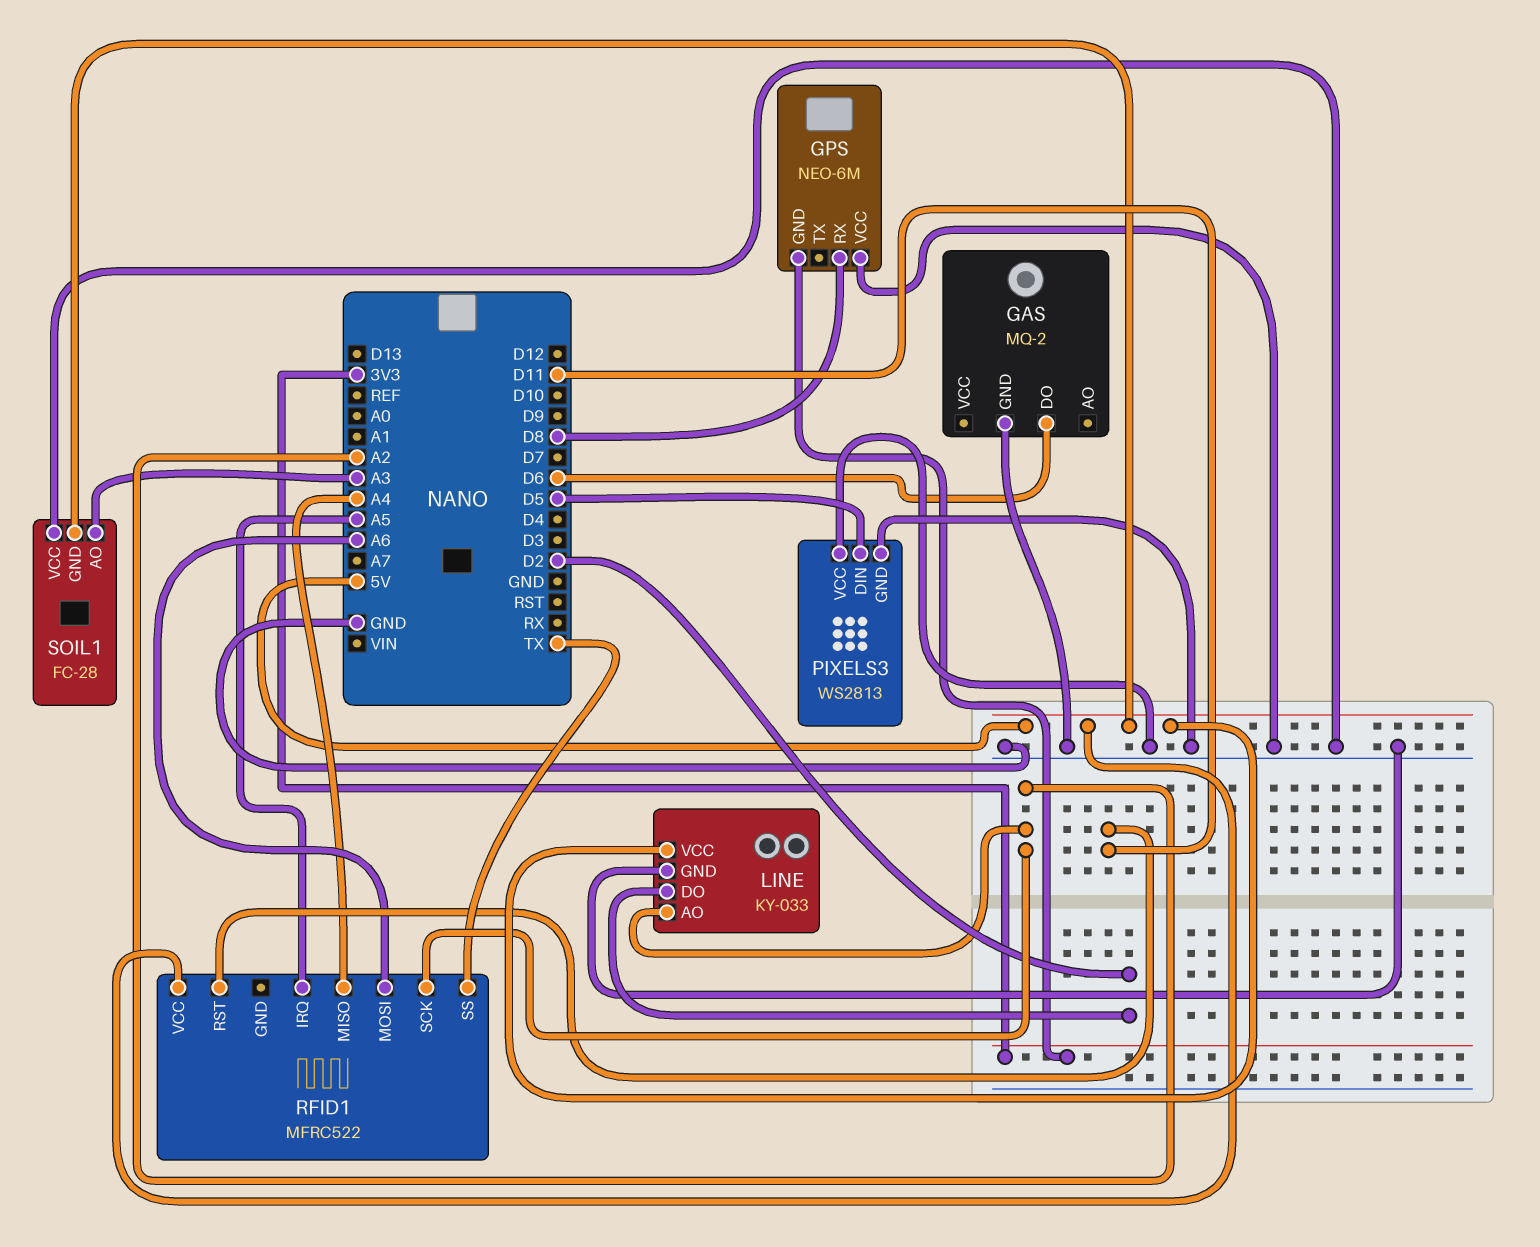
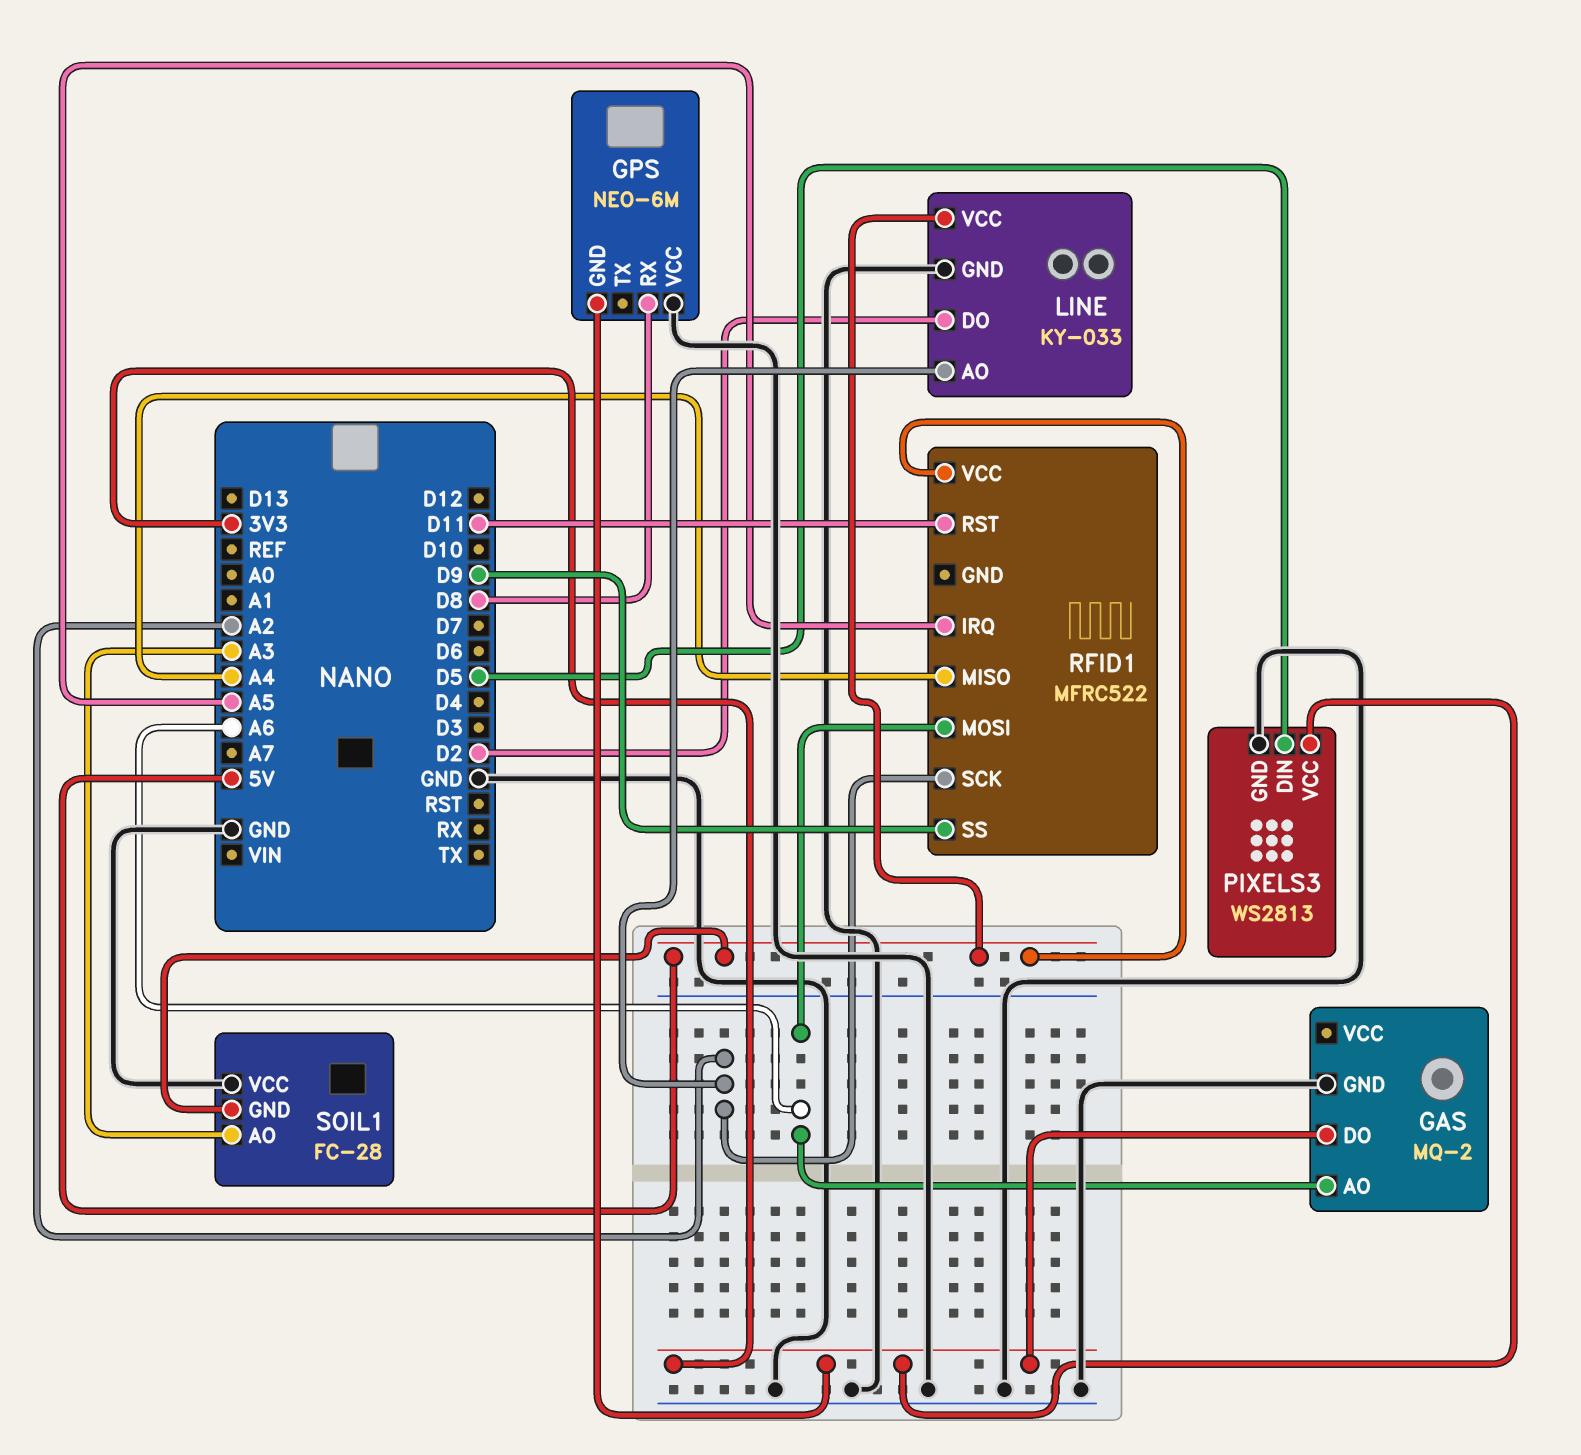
GAS pin AO: none -> A6
GAS pin DO: D6 -> 3V3
PIXELS3 pin VCC: GND -> 3V3
RFID1 pin SS: TX -> D9

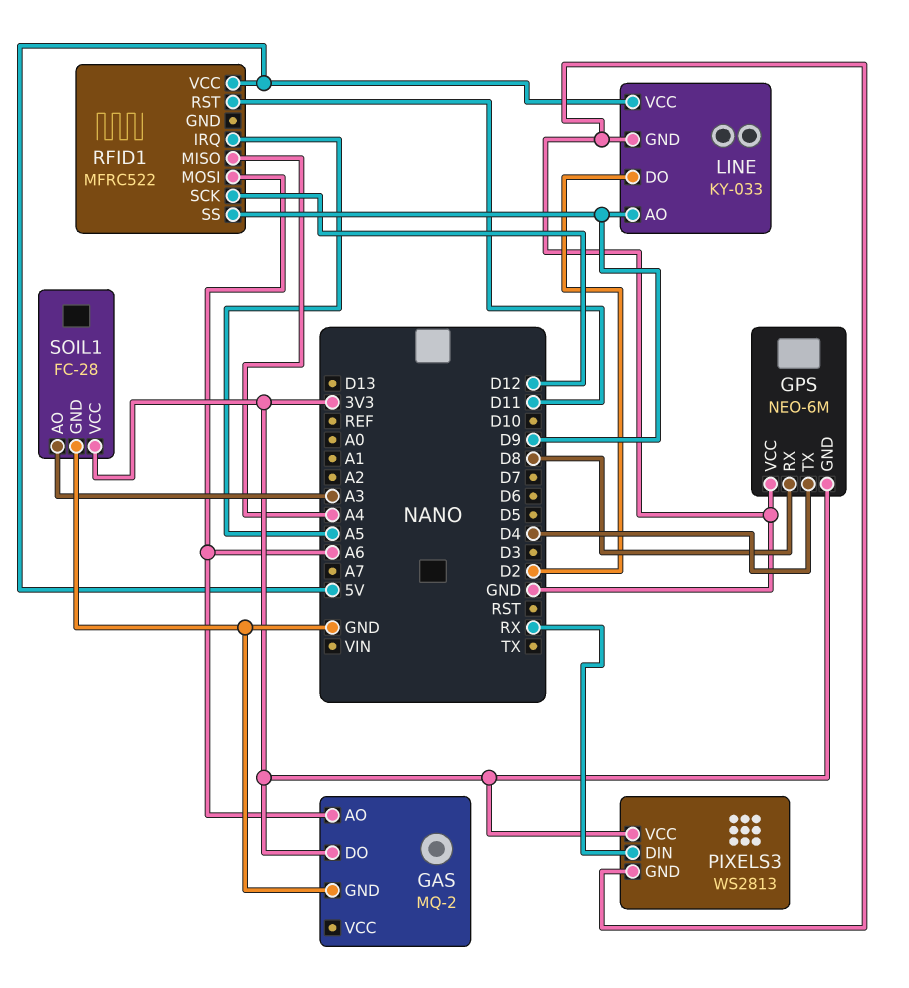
GPS pin TX: none -> D4
LINE pin AO: A2 -> D9
PIXELS3 pin DIN: D5 -> RX
RFID1 pin SCK: A2 -> D12
SOIL1 pin GND: 5V -> GND
SOIL1 pin VCC: GND -> 3V3

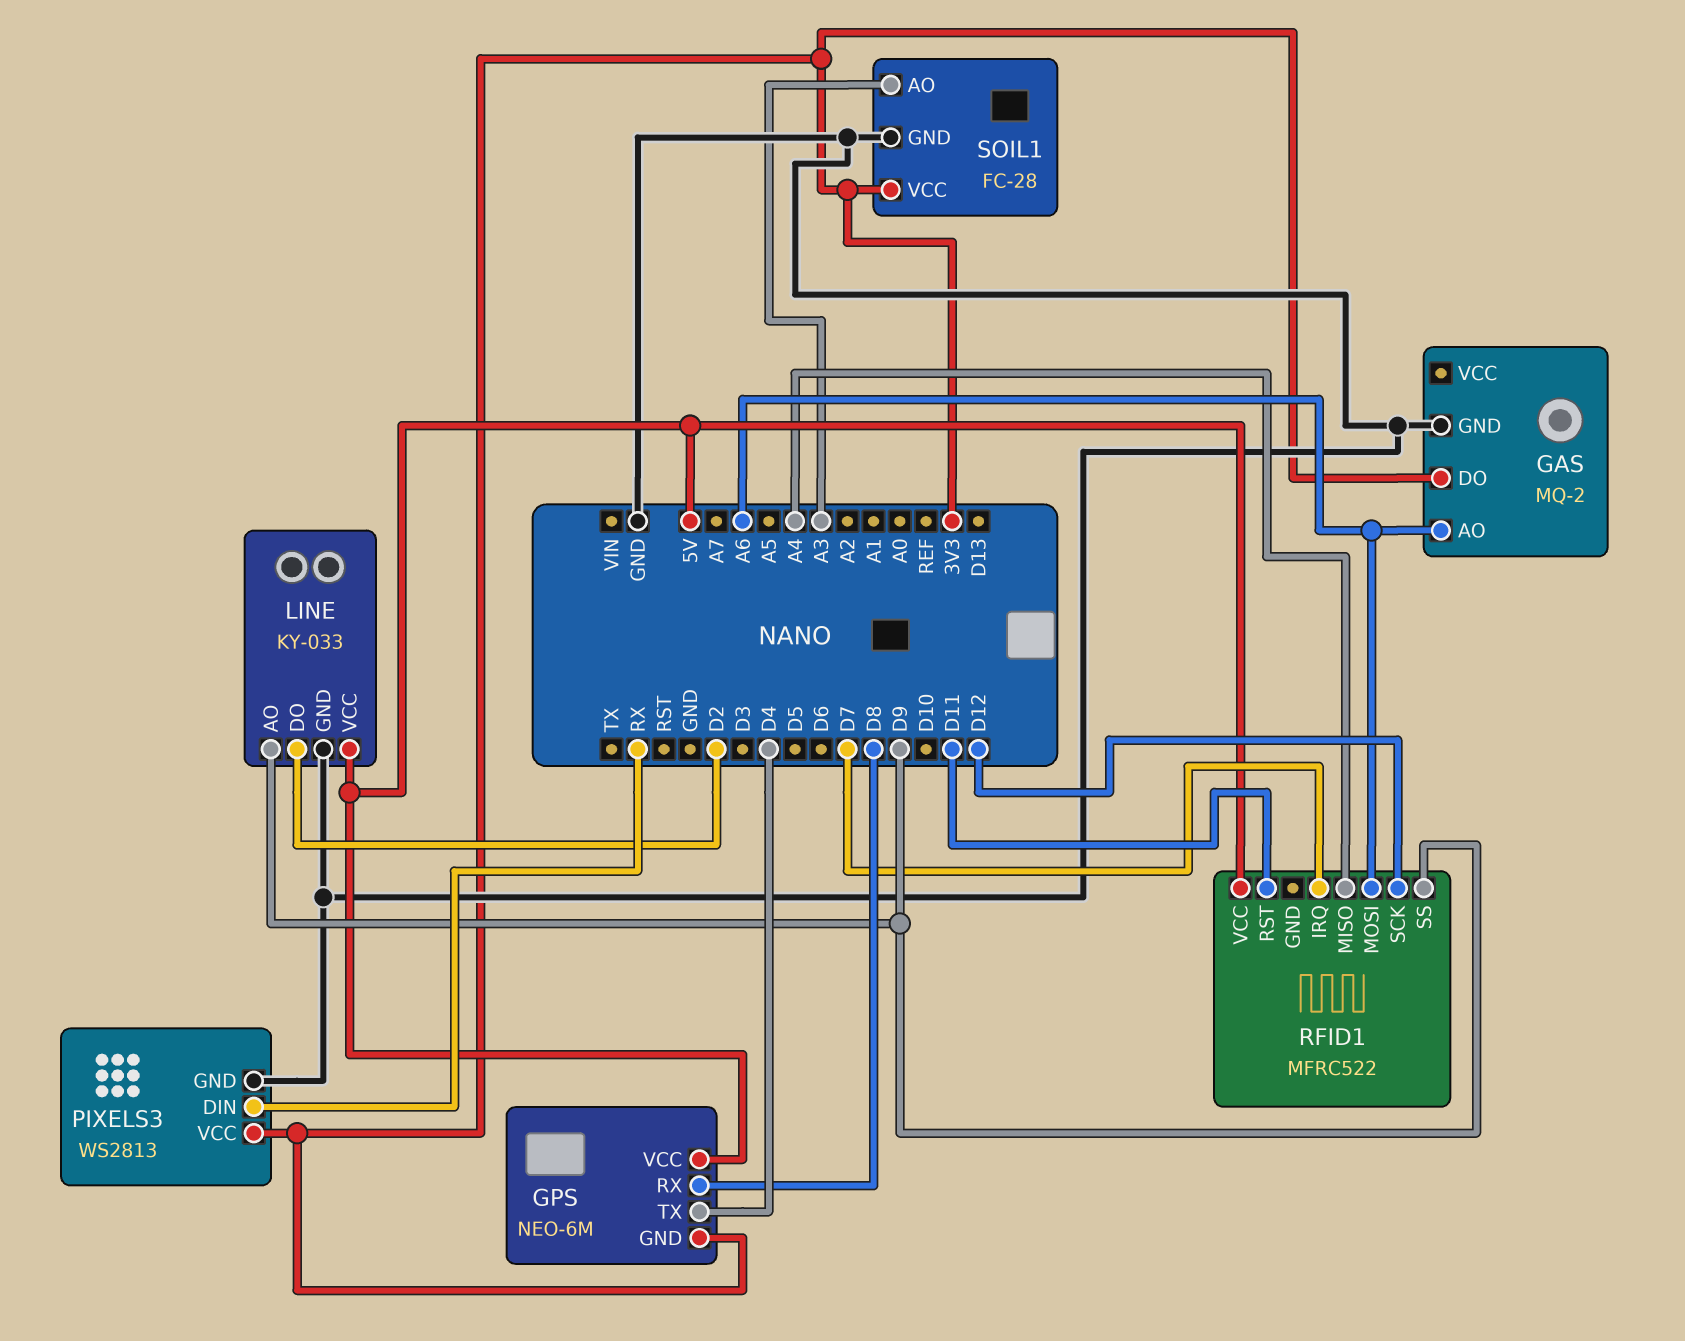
GPS pin VCC: GND -> 5V
RFID1 pin IRQ: A5 -> D7

